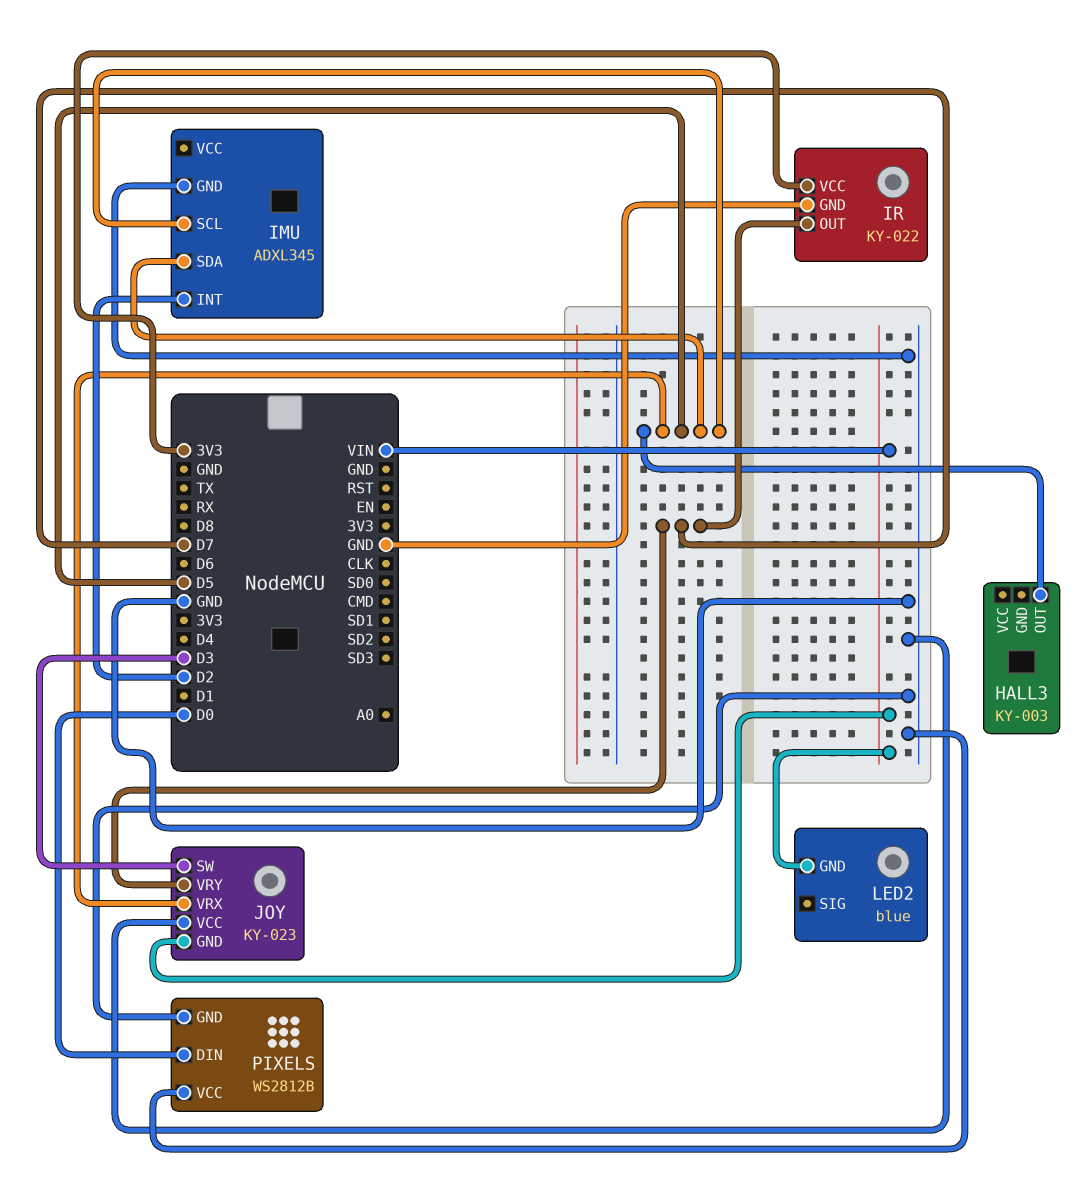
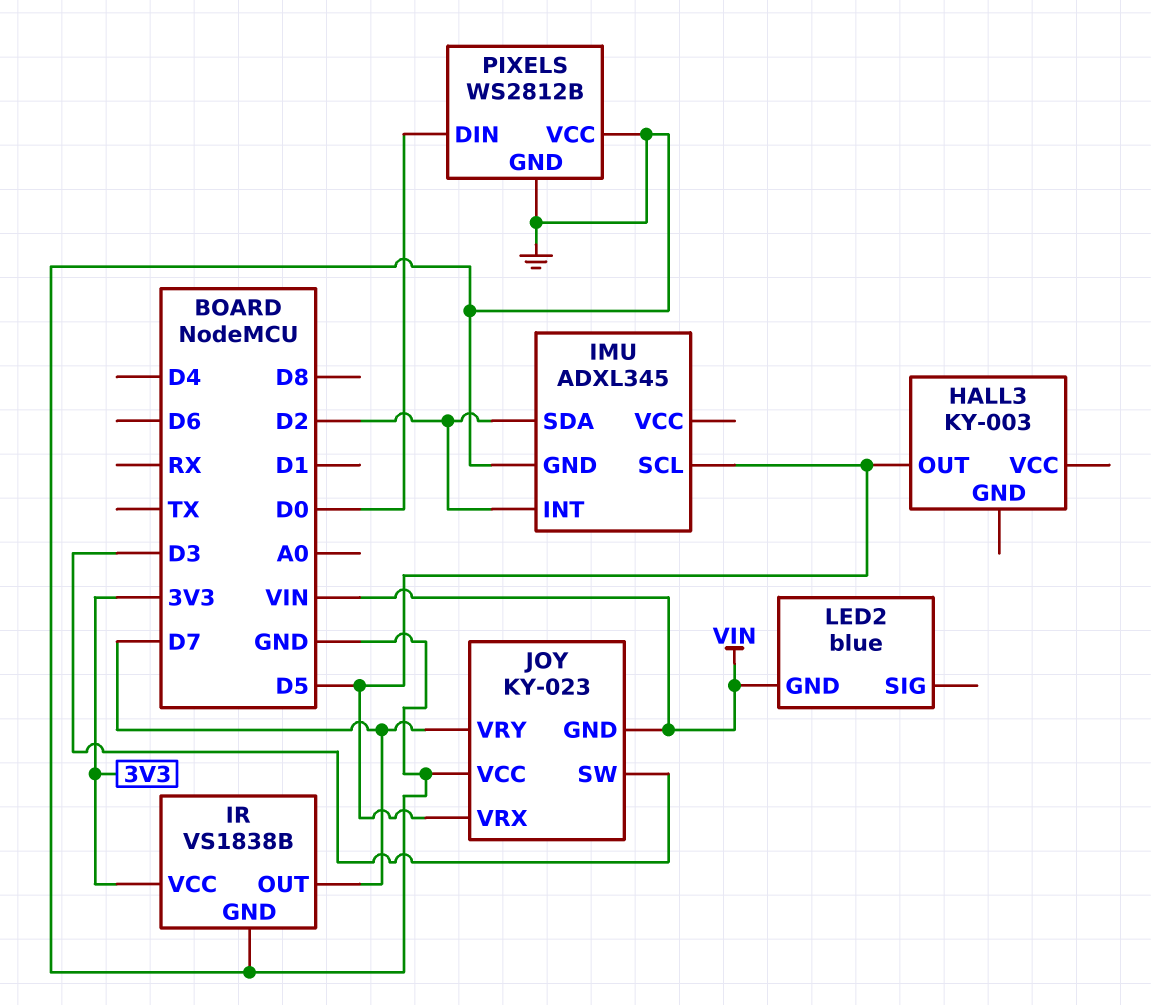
IMU pin SDA: D5 -> D2
IR: KY-022 -> VS1838B

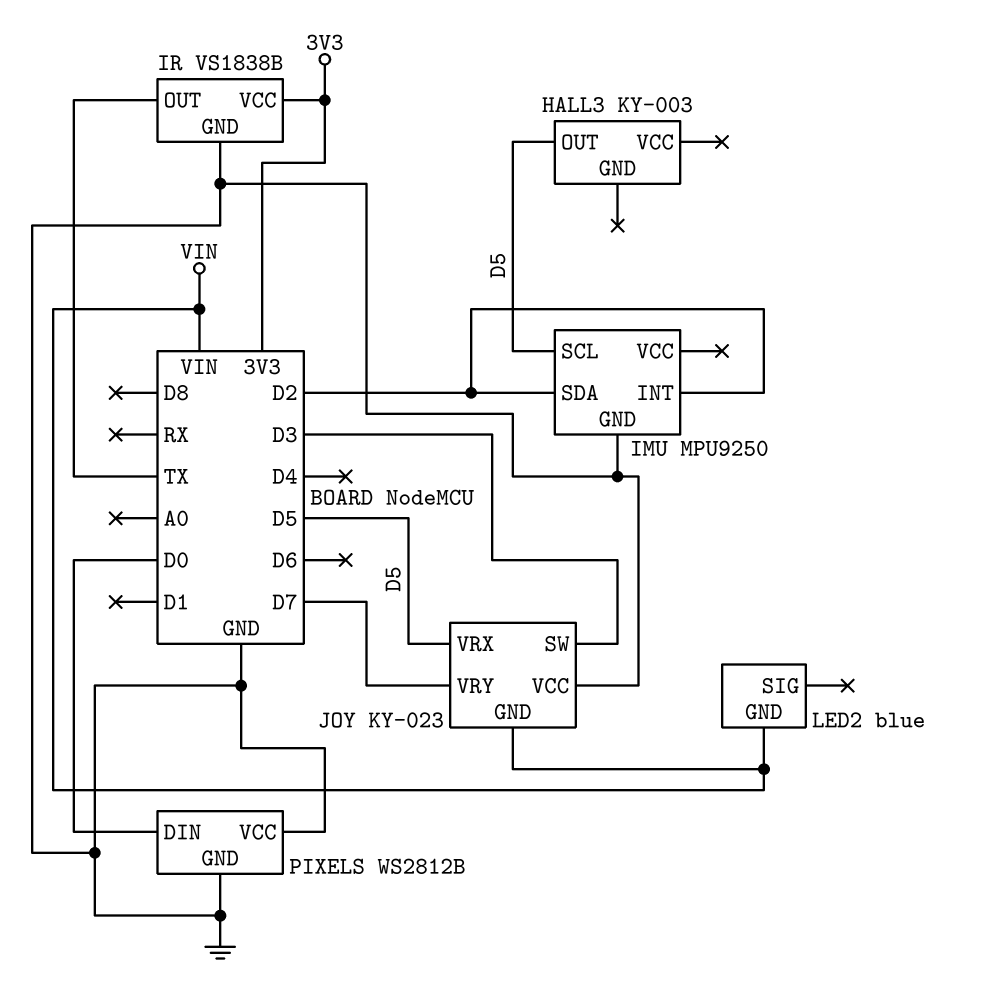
IMU: ADXL345 -> MPU9250
IR pin OUT: D7 -> TX

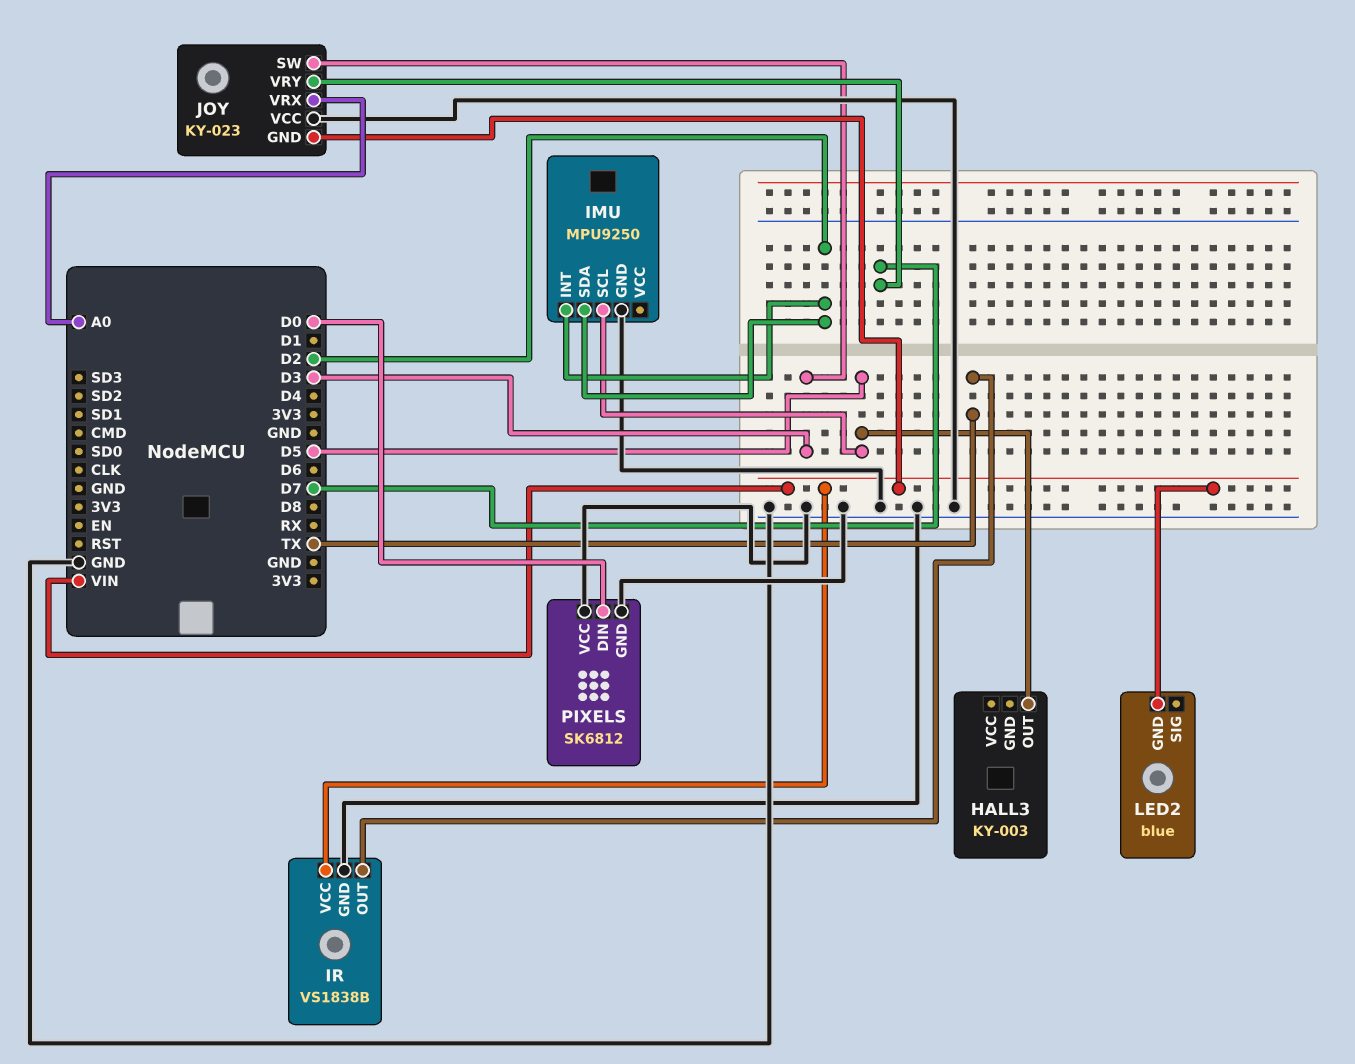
IR pin VCC: 3V3 -> VIN
JOY pin VRX: D5 -> A0
PIXELS: WS2812B -> SK6812

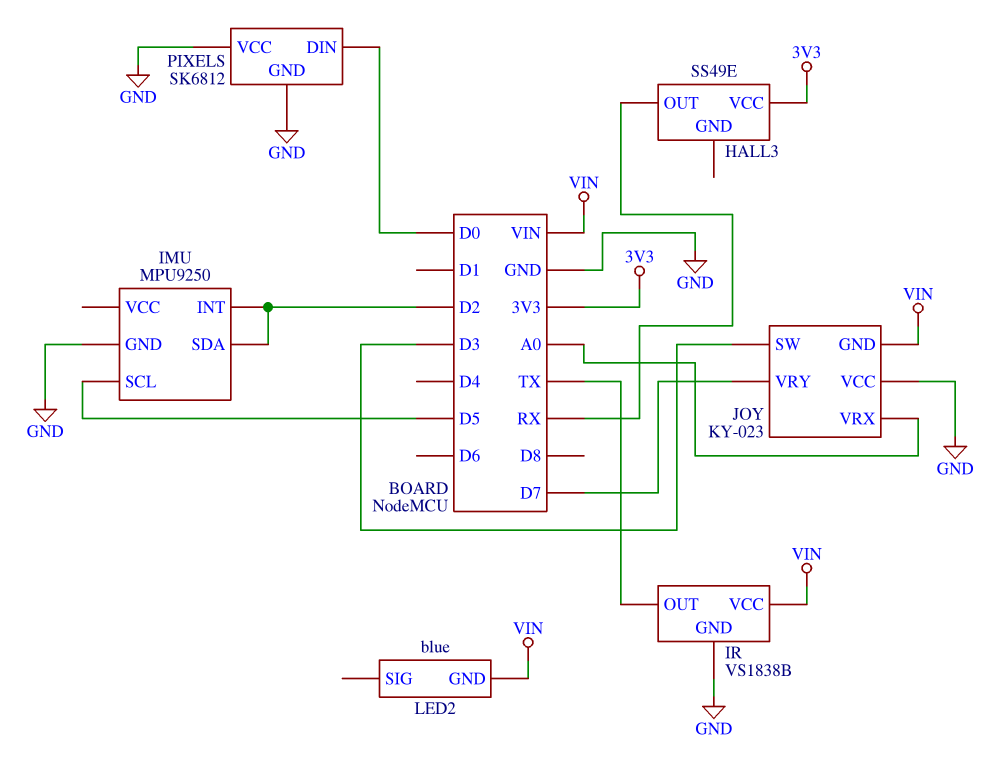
HALL3: KY-003 -> SS49E
HALL3 pin OUT: D5 -> RX
HALL3 pin VCC: none -> 3V3

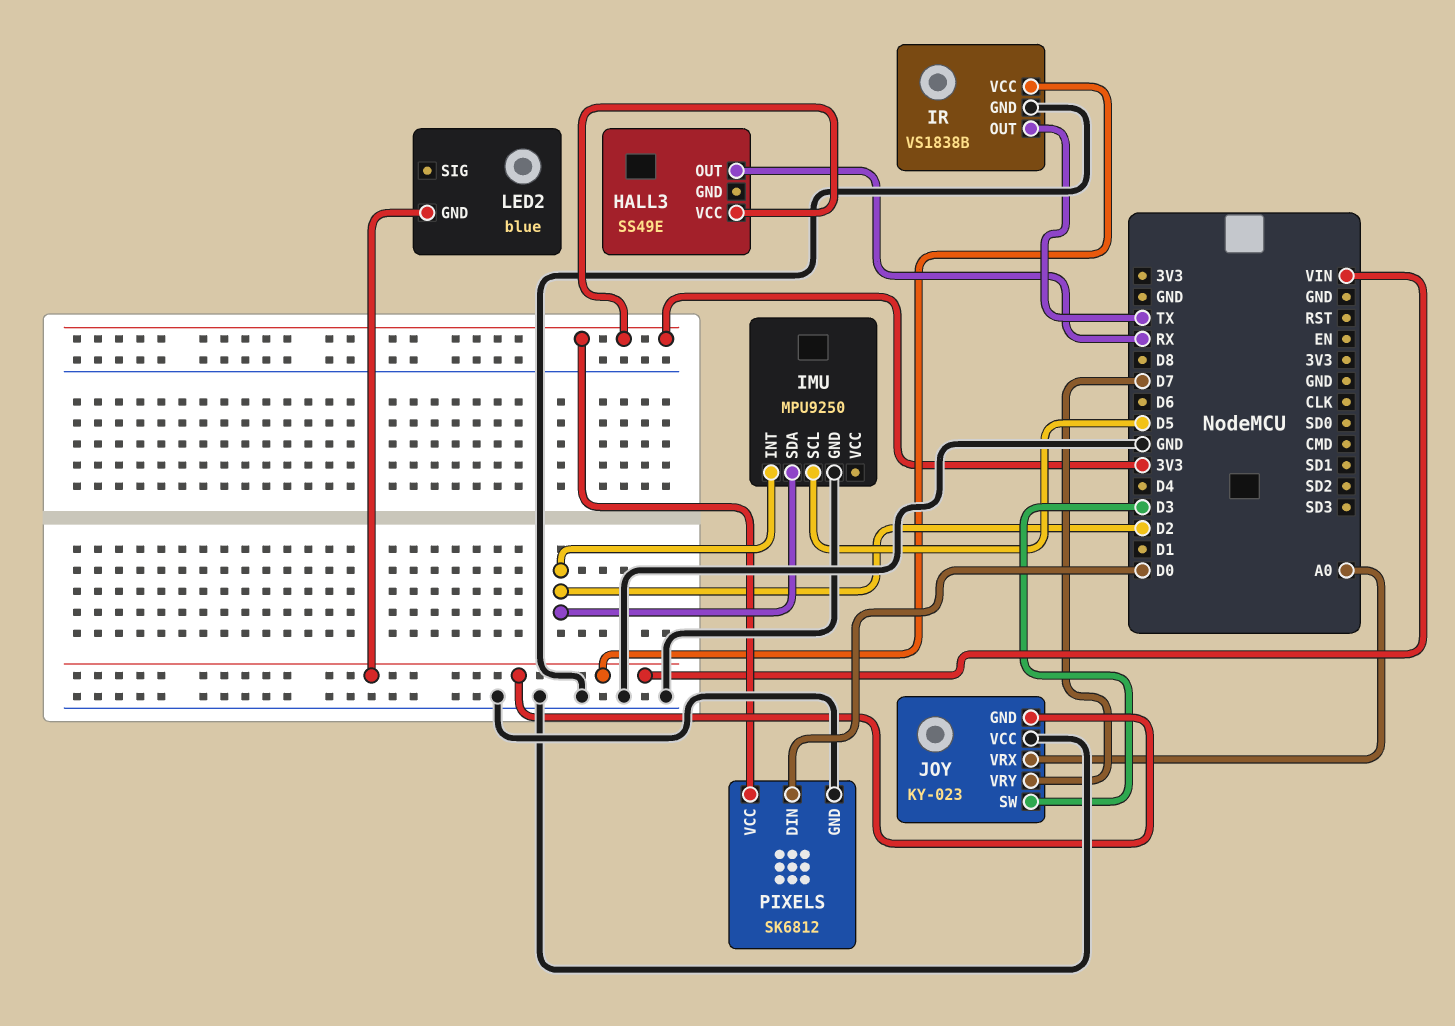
PIXELS pin VCC: GND -> 3V3

